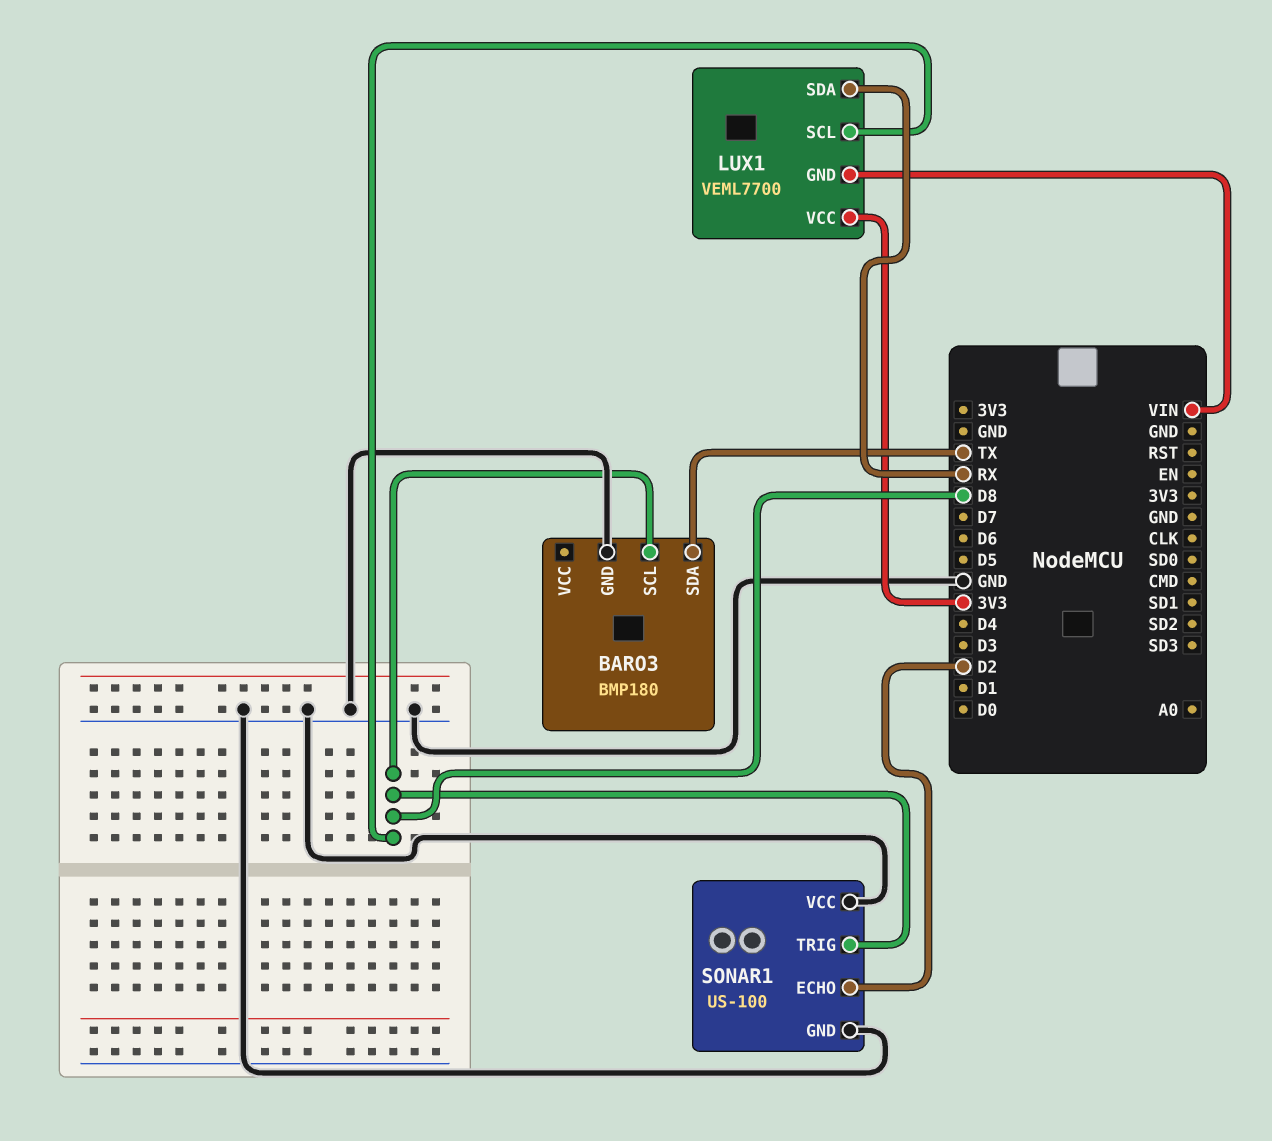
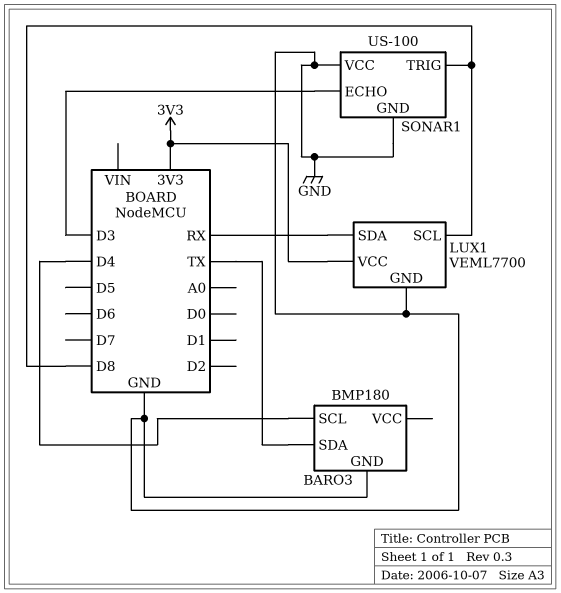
BARO3 pin SCL: D8 -> D4
LUX1 pin GND: VIN -> GND
SONAR1 pin ECHO: D2 -> D3

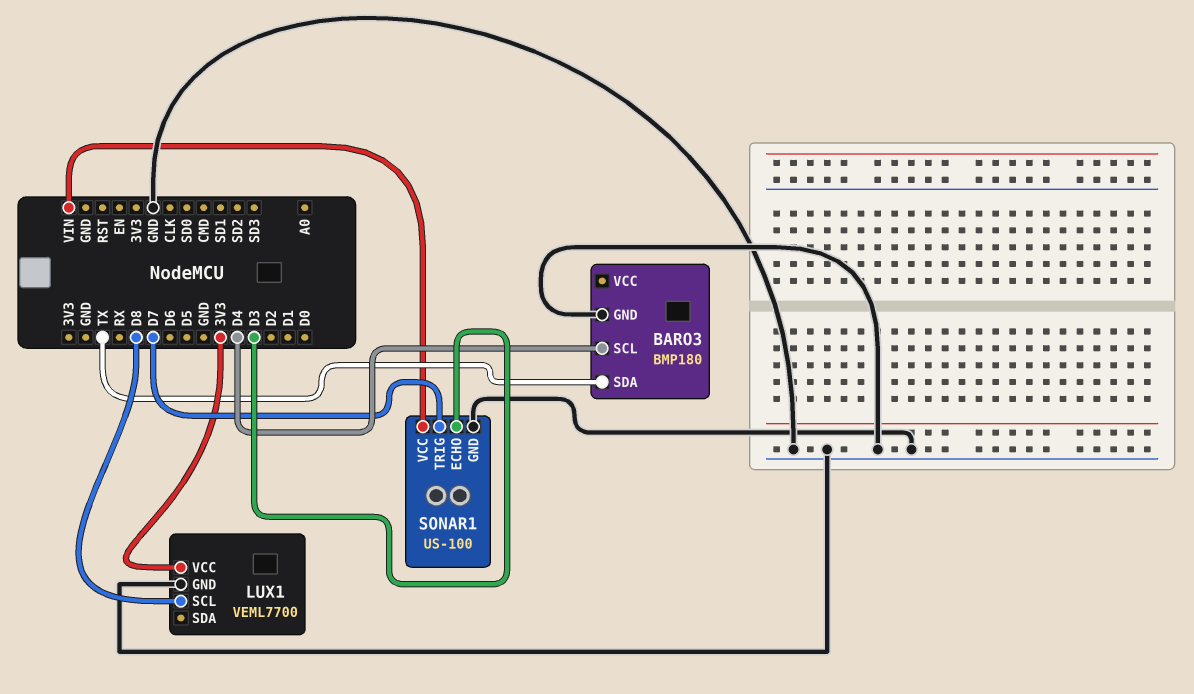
LUX1 pin SDA: RX -> none
SONAR1 pin TRIG: D8 -> D7
SONAR1 pin VCC: GND -> VIN

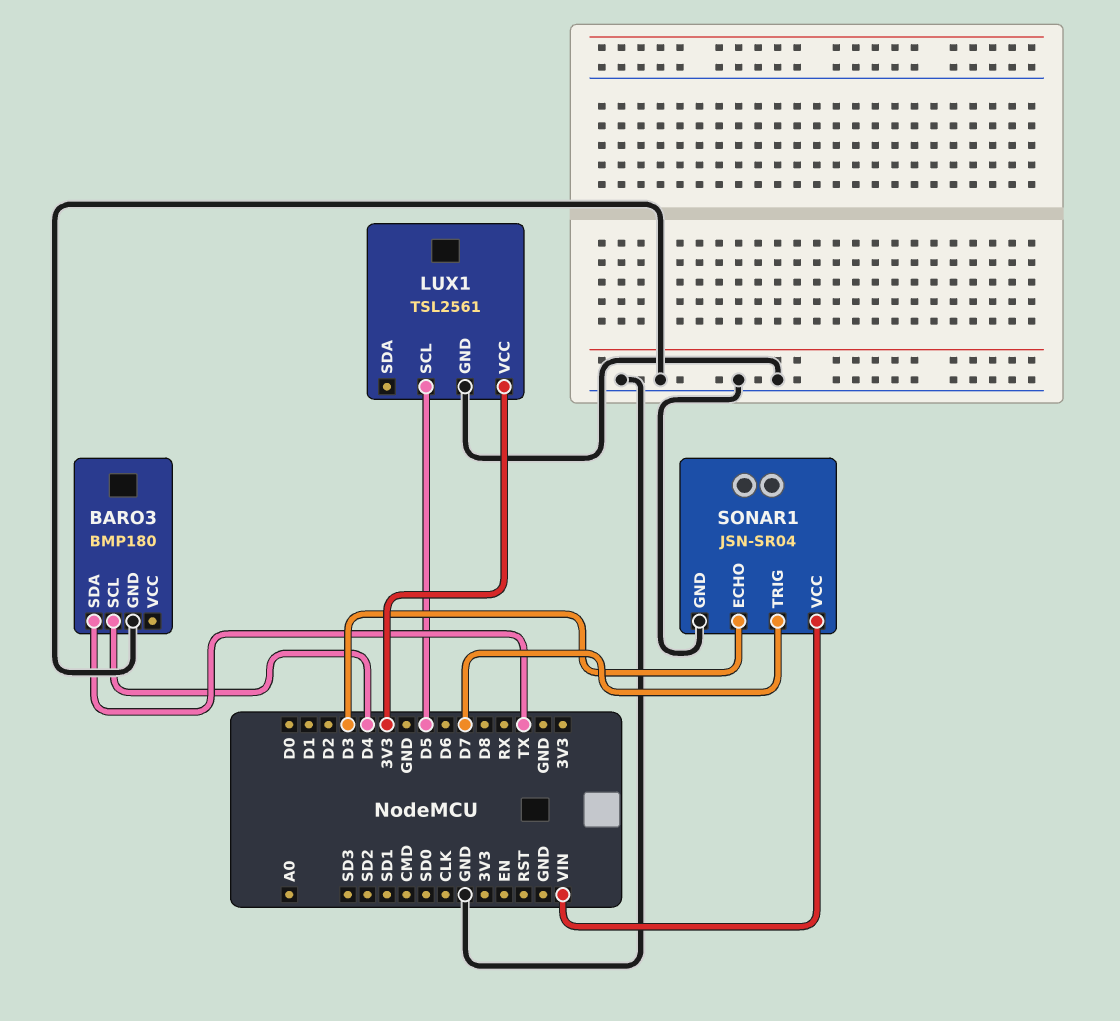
LUX1: VEML7700 -> TSL2561
LUX1 pin SCL: D8 -> D5
SONAR1: US-100 -> JSN-SR04

